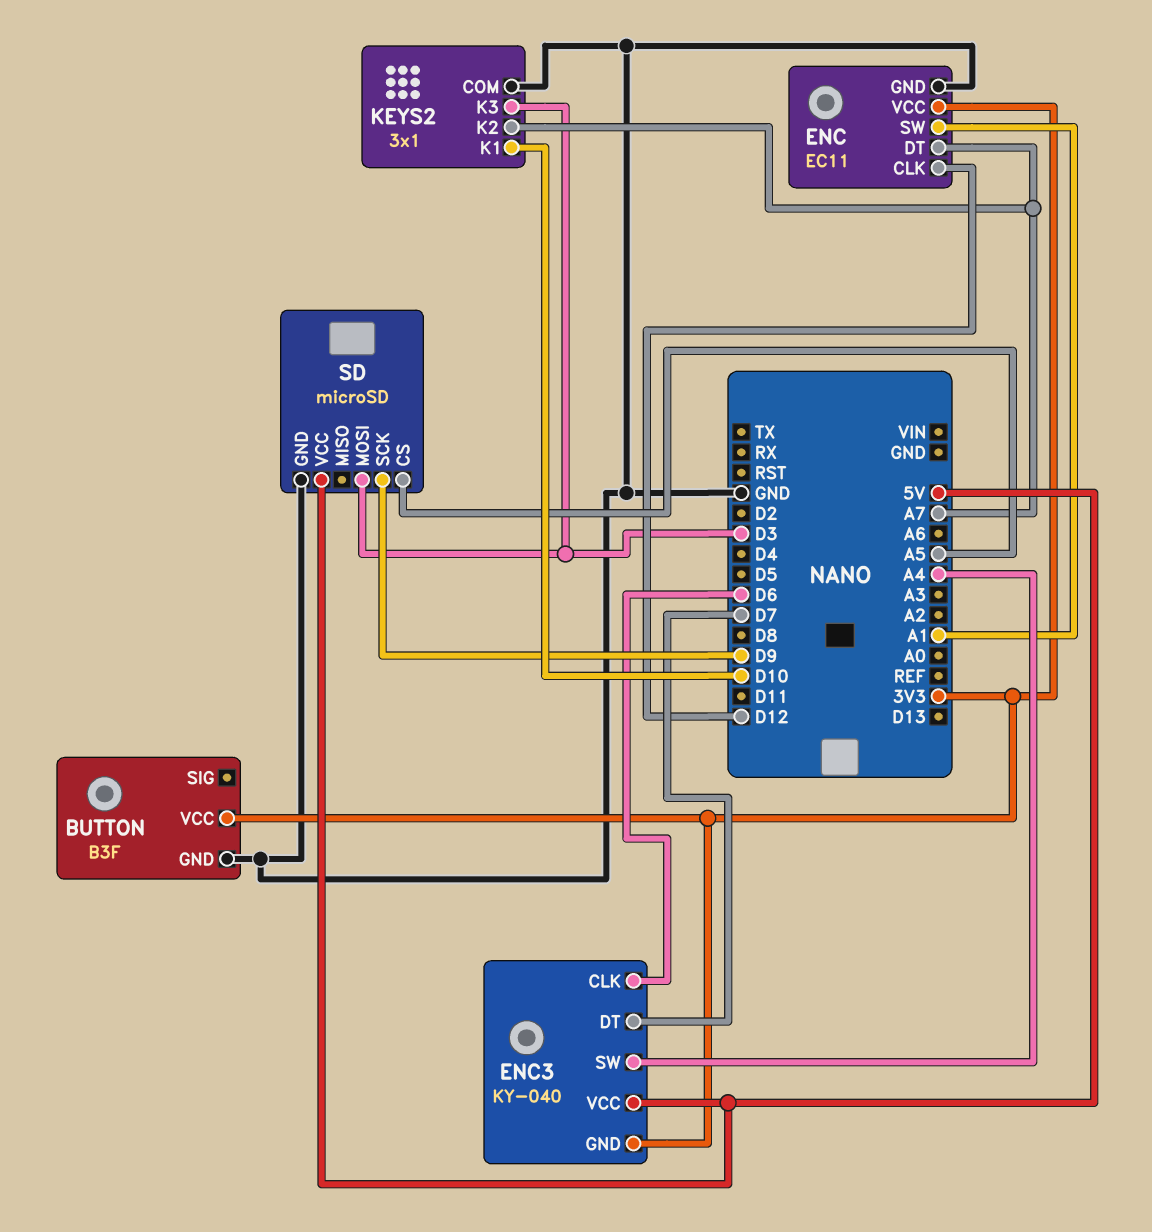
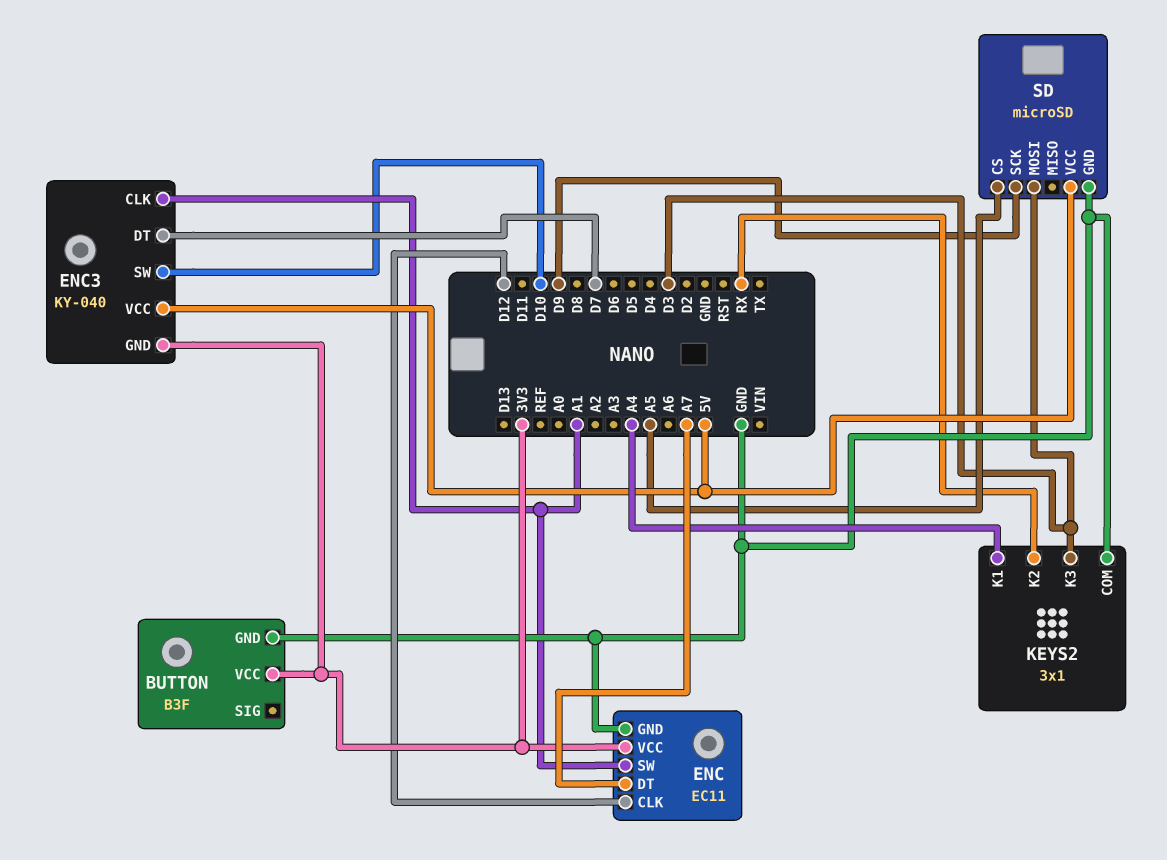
ENC3 pin CLK: D6 -> A1
ENC3 pin SW: A4 -> D10
KEYS2 pin K1: D10 -> A4
KEYS2 pin K2: A7 -> RX

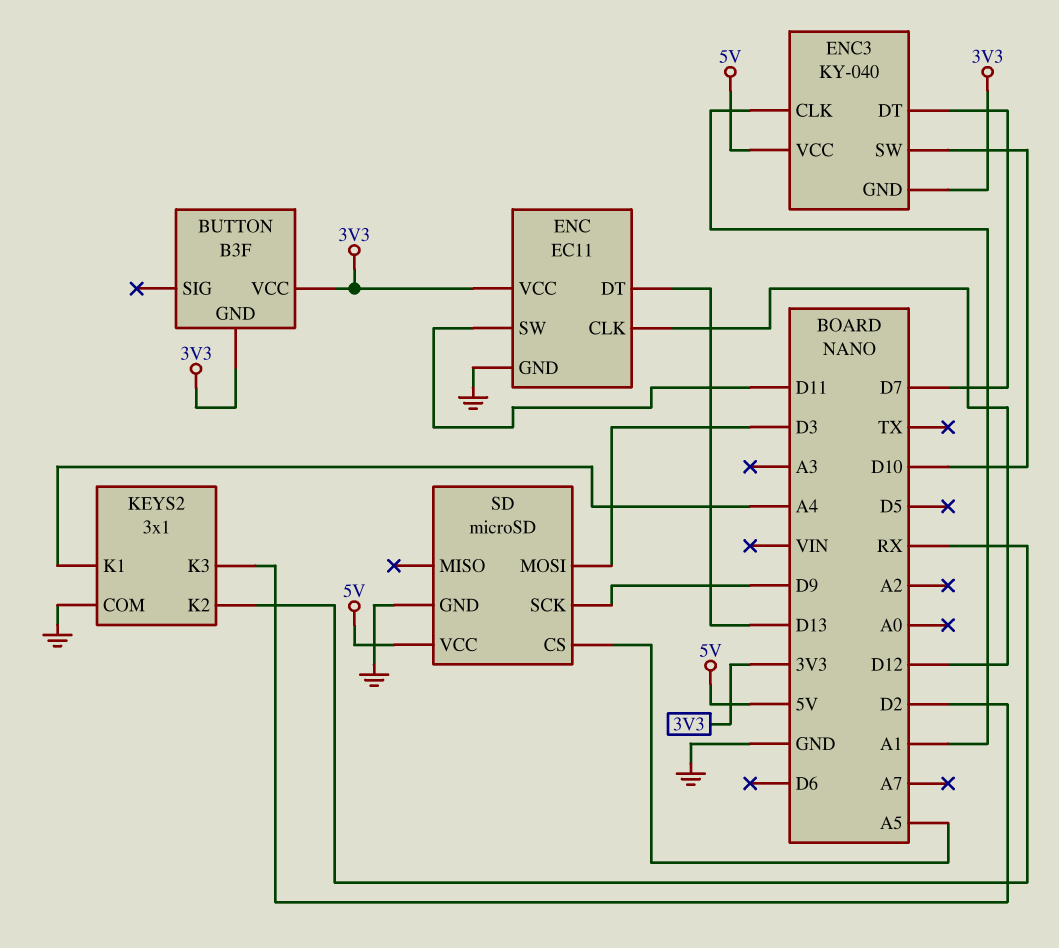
BUTTON pin GND: GND -> 3V3
ENC pin DT: A7 -> D13
ENC pin SW: A1 -> D11
KEYS2 pin K3: D3 -> D2

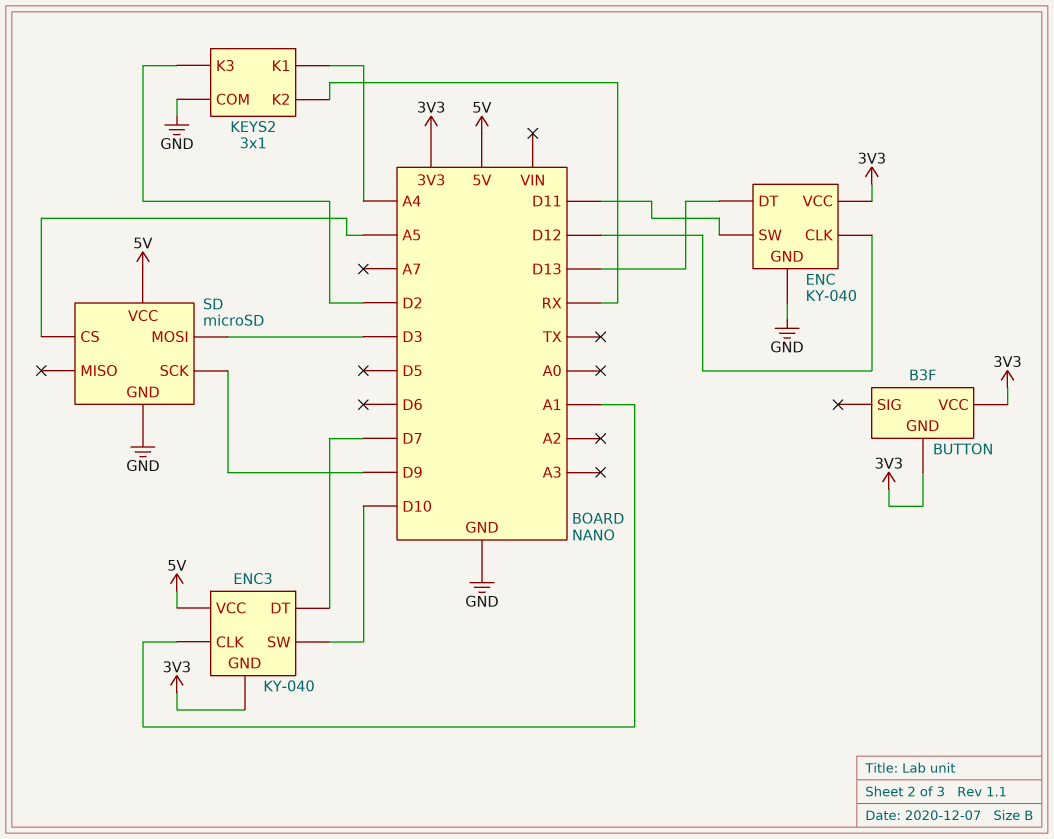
ENC: EC11 -> KY-040

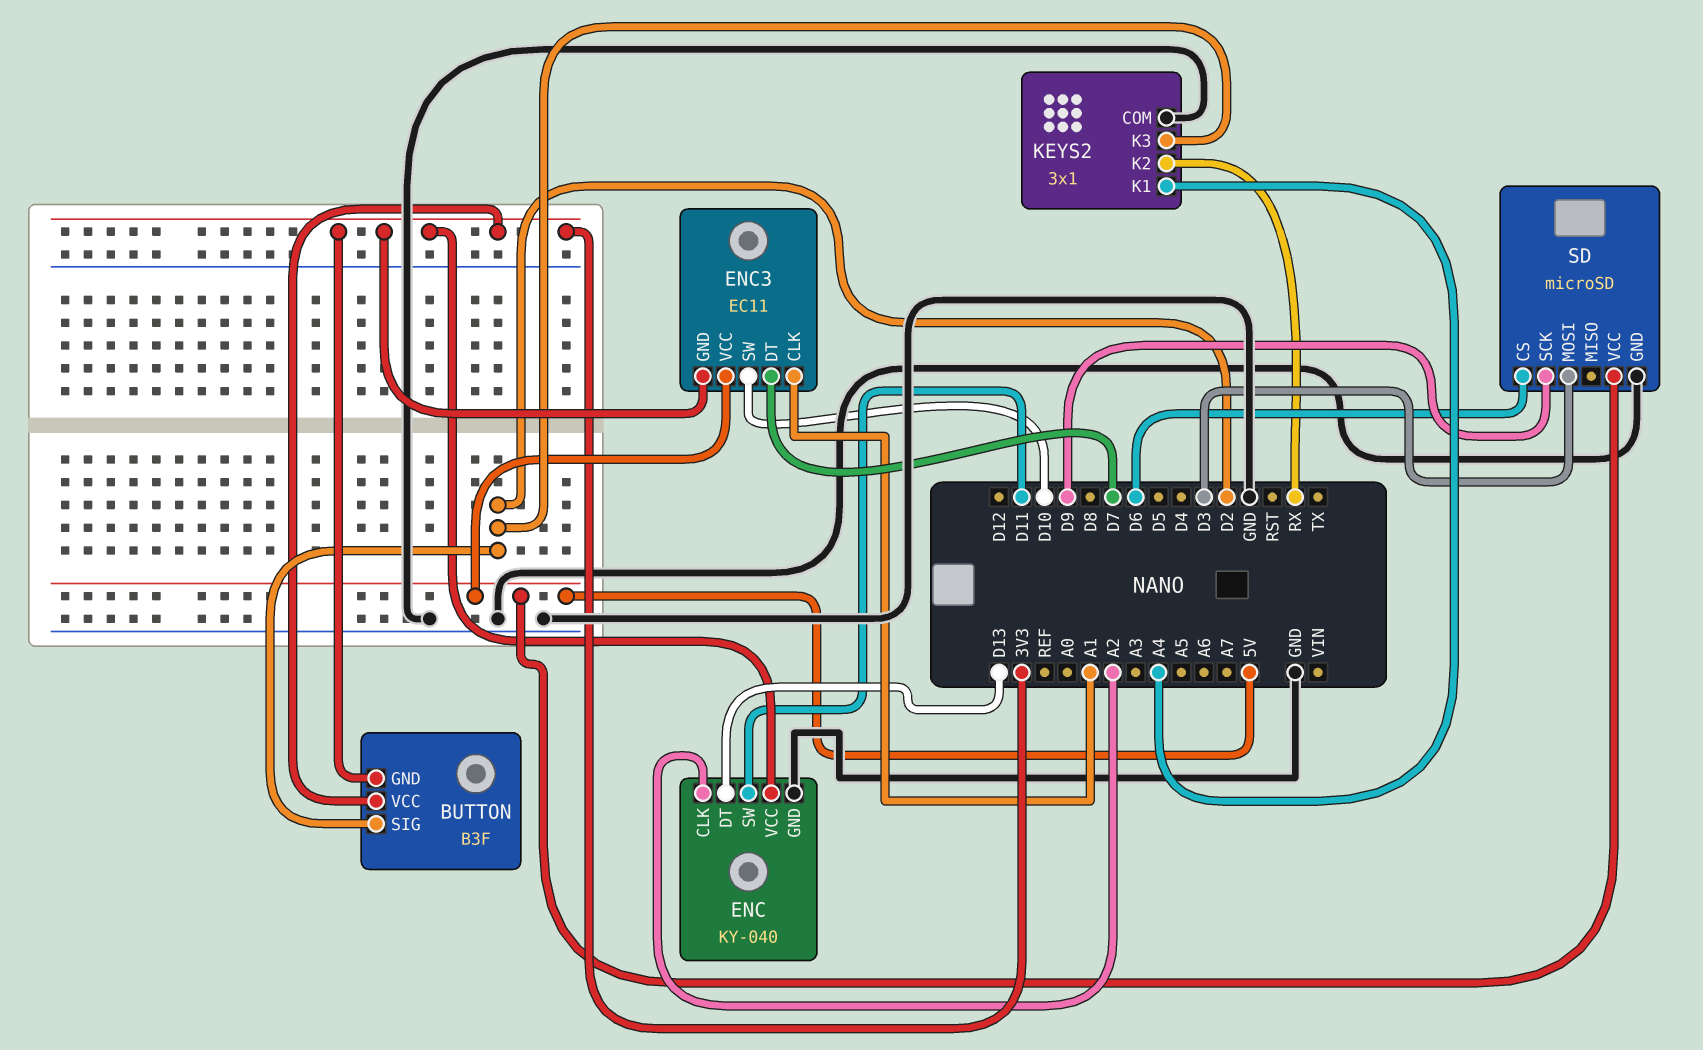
BUTTON pin SIG: none -> D2
ENC pin CLK: D12 -> A2
ENC3: KY-040 -> EC11
SD pin CS: A5 -> D6

